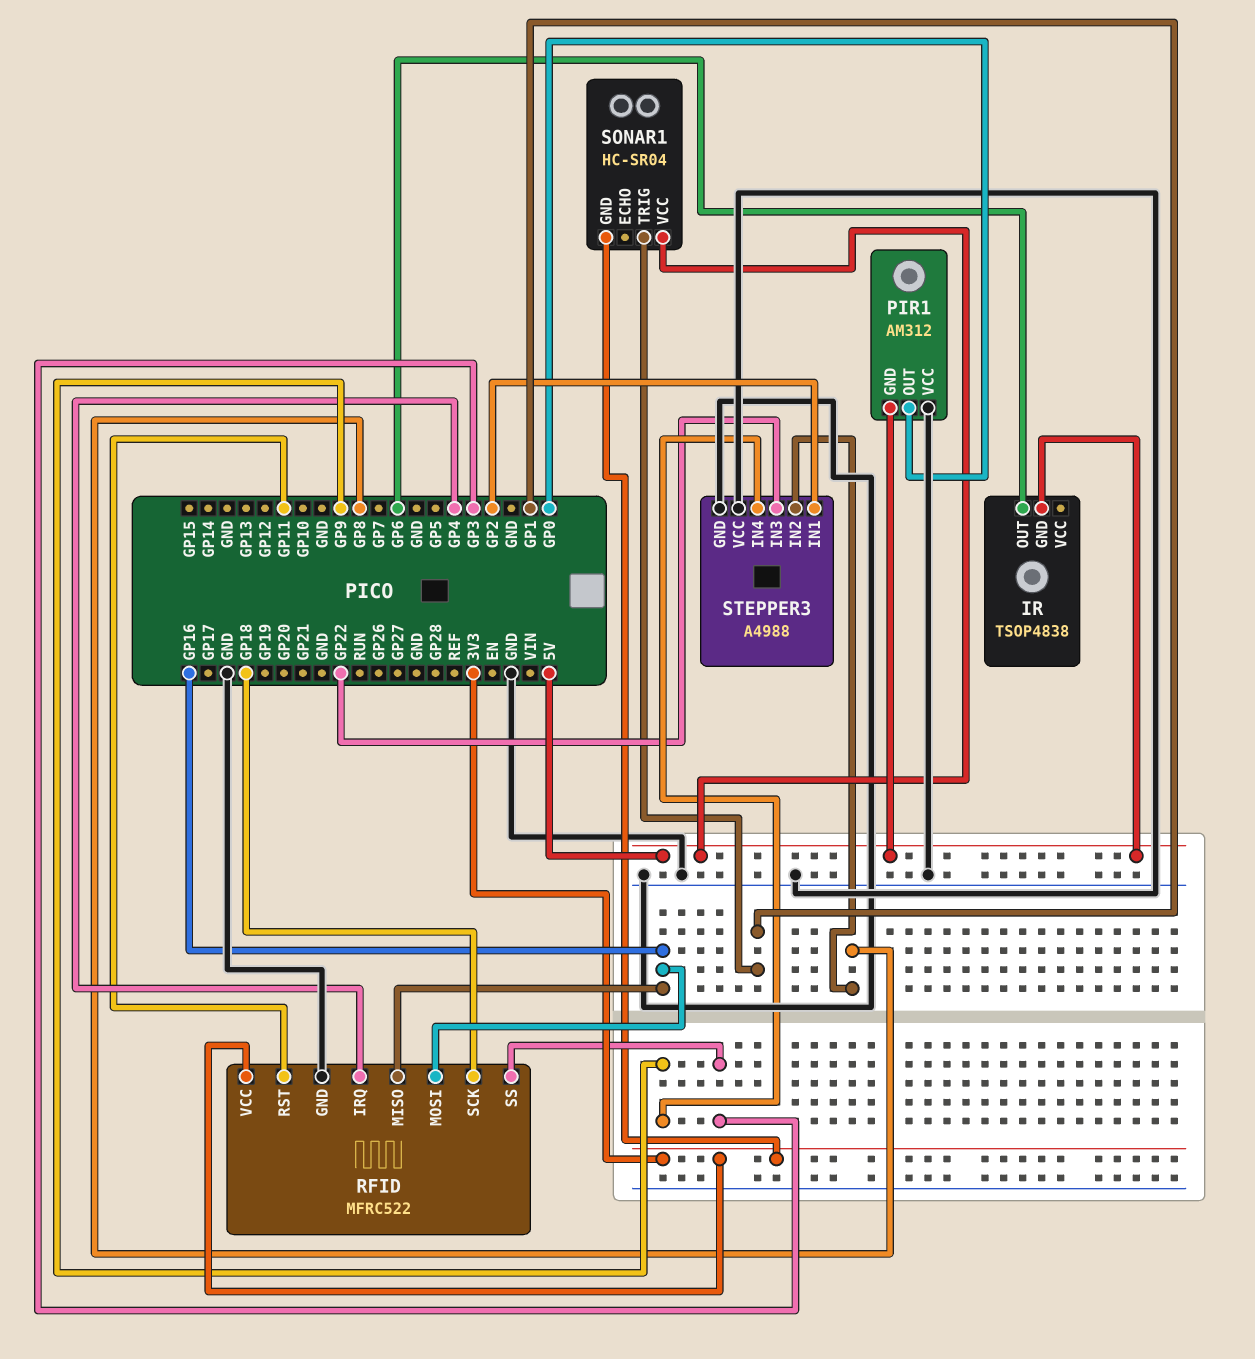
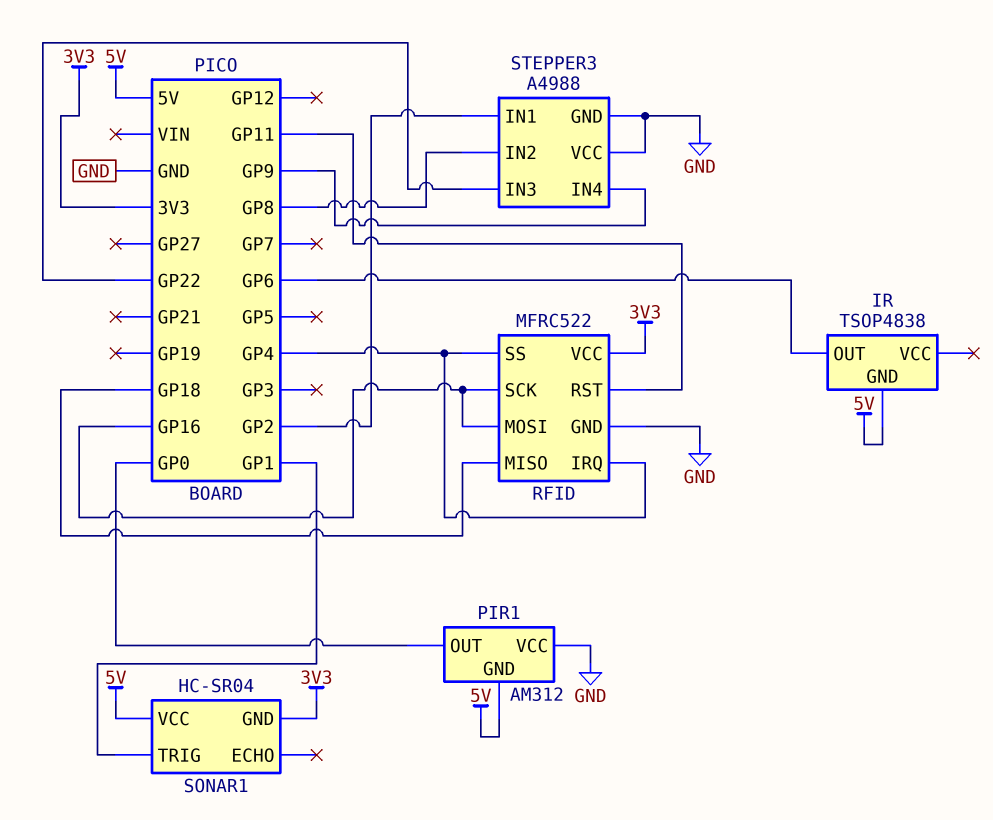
RFID pin MISO: GP16 -> GP18
RFID pin SCK: GP18 -> GP16
RFID pin SS: GP3 -> GP4

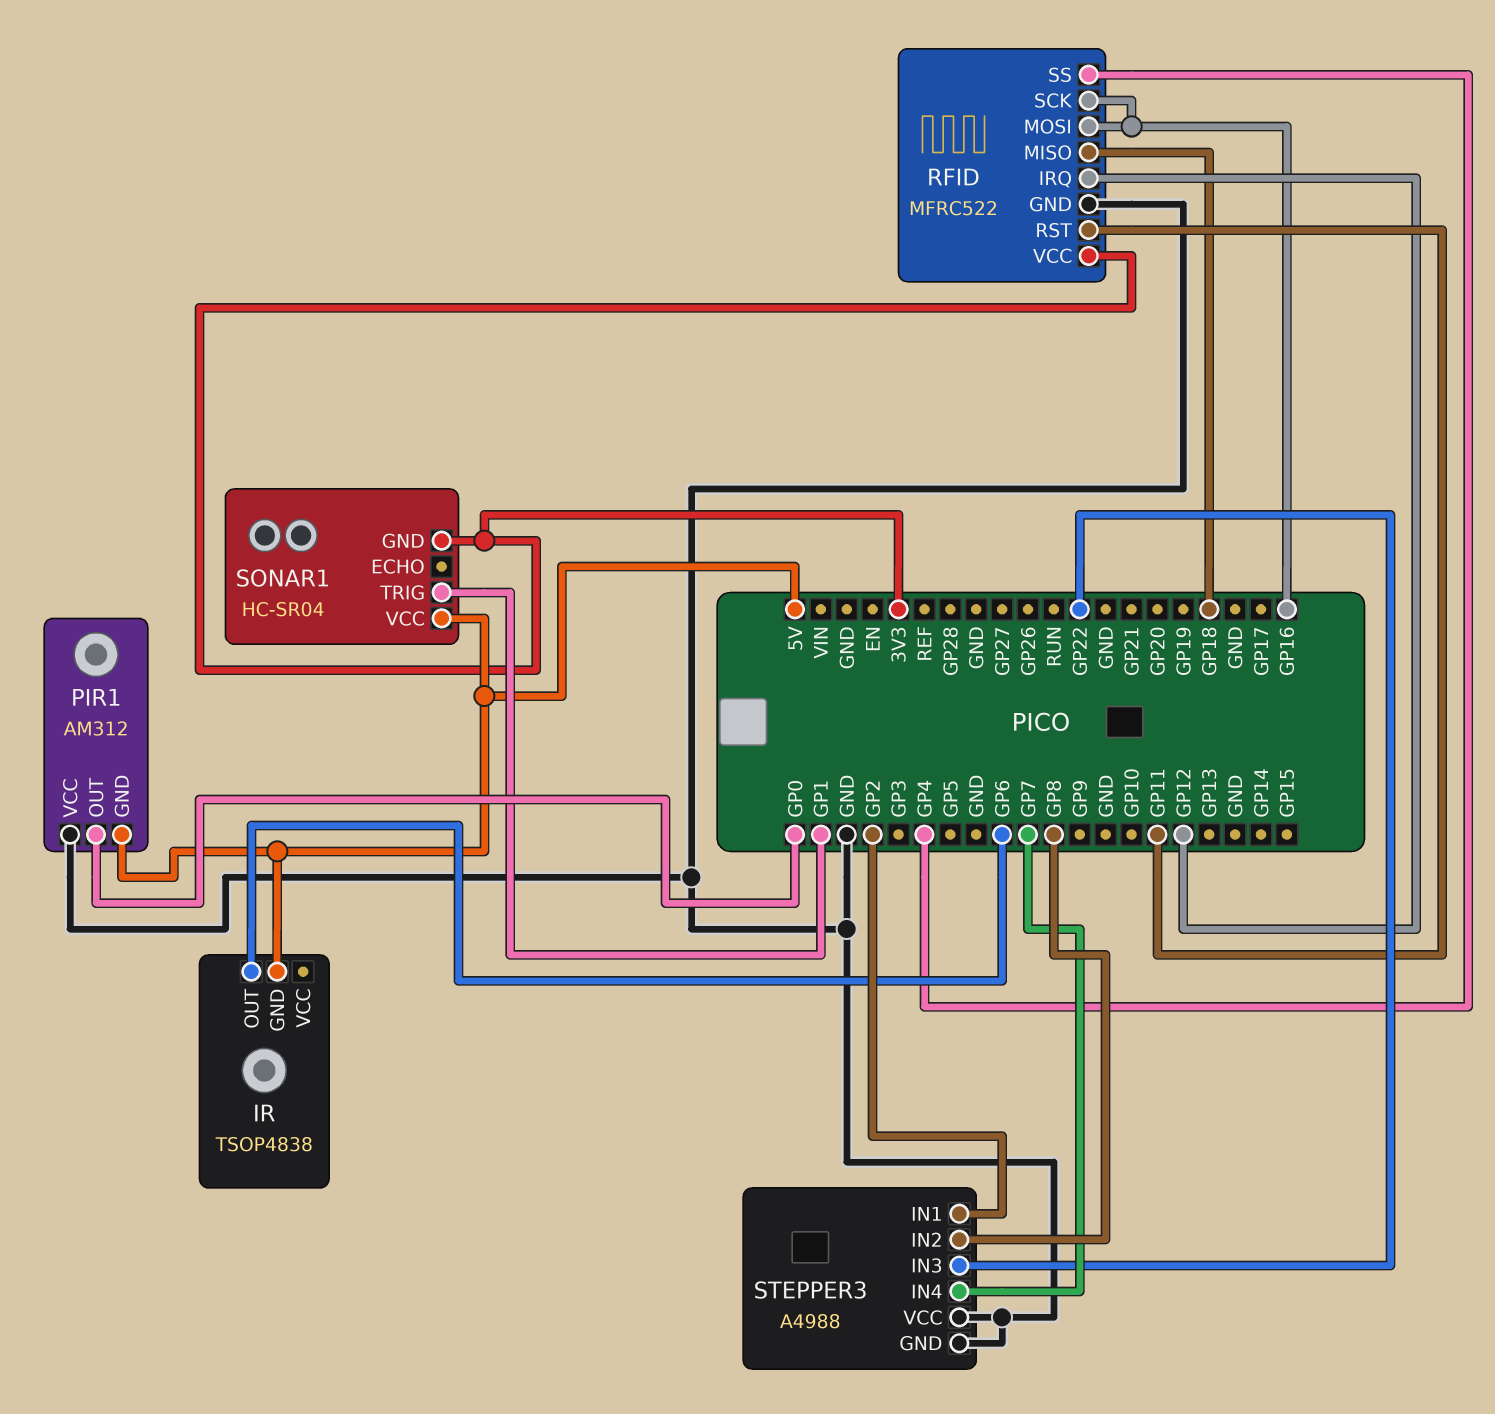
RFID pin IRQ: GP4 -> GP12
STEPPER3 pin IN4: GP9 -> GP7

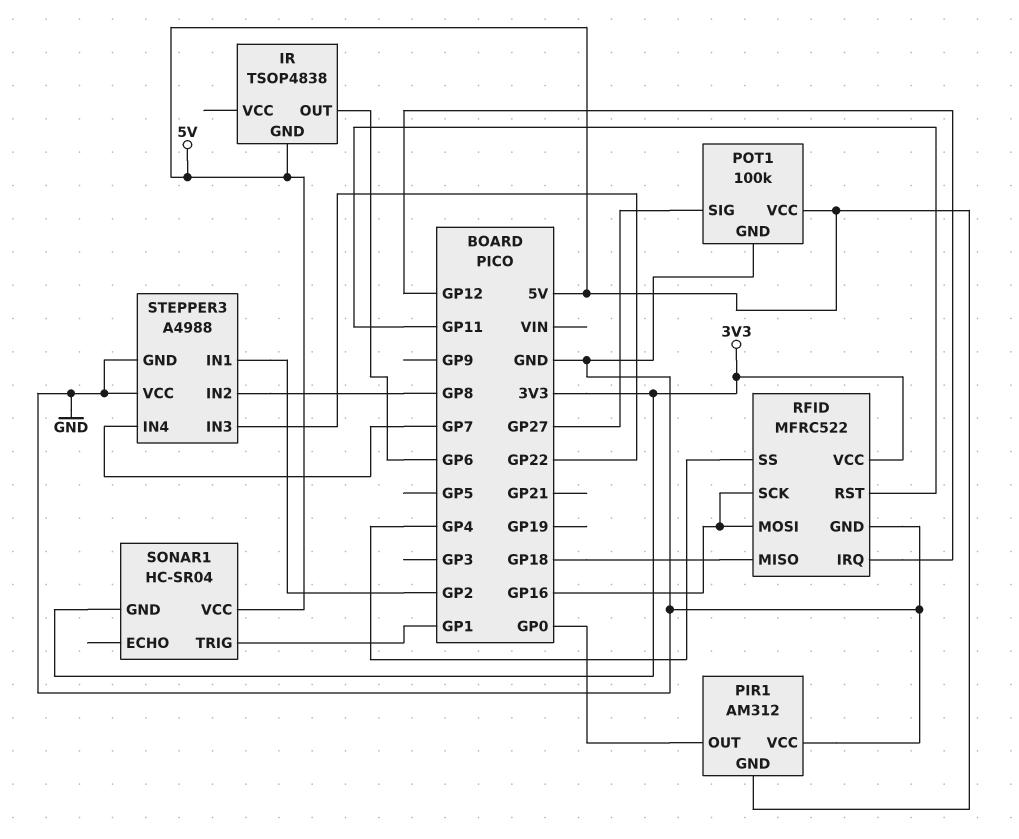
POT1: none -> 100k
POT1 pin GND: none -> GND
POT1 pin SIG: none -> GP27
POT1 pin VCC: none -> 5V

